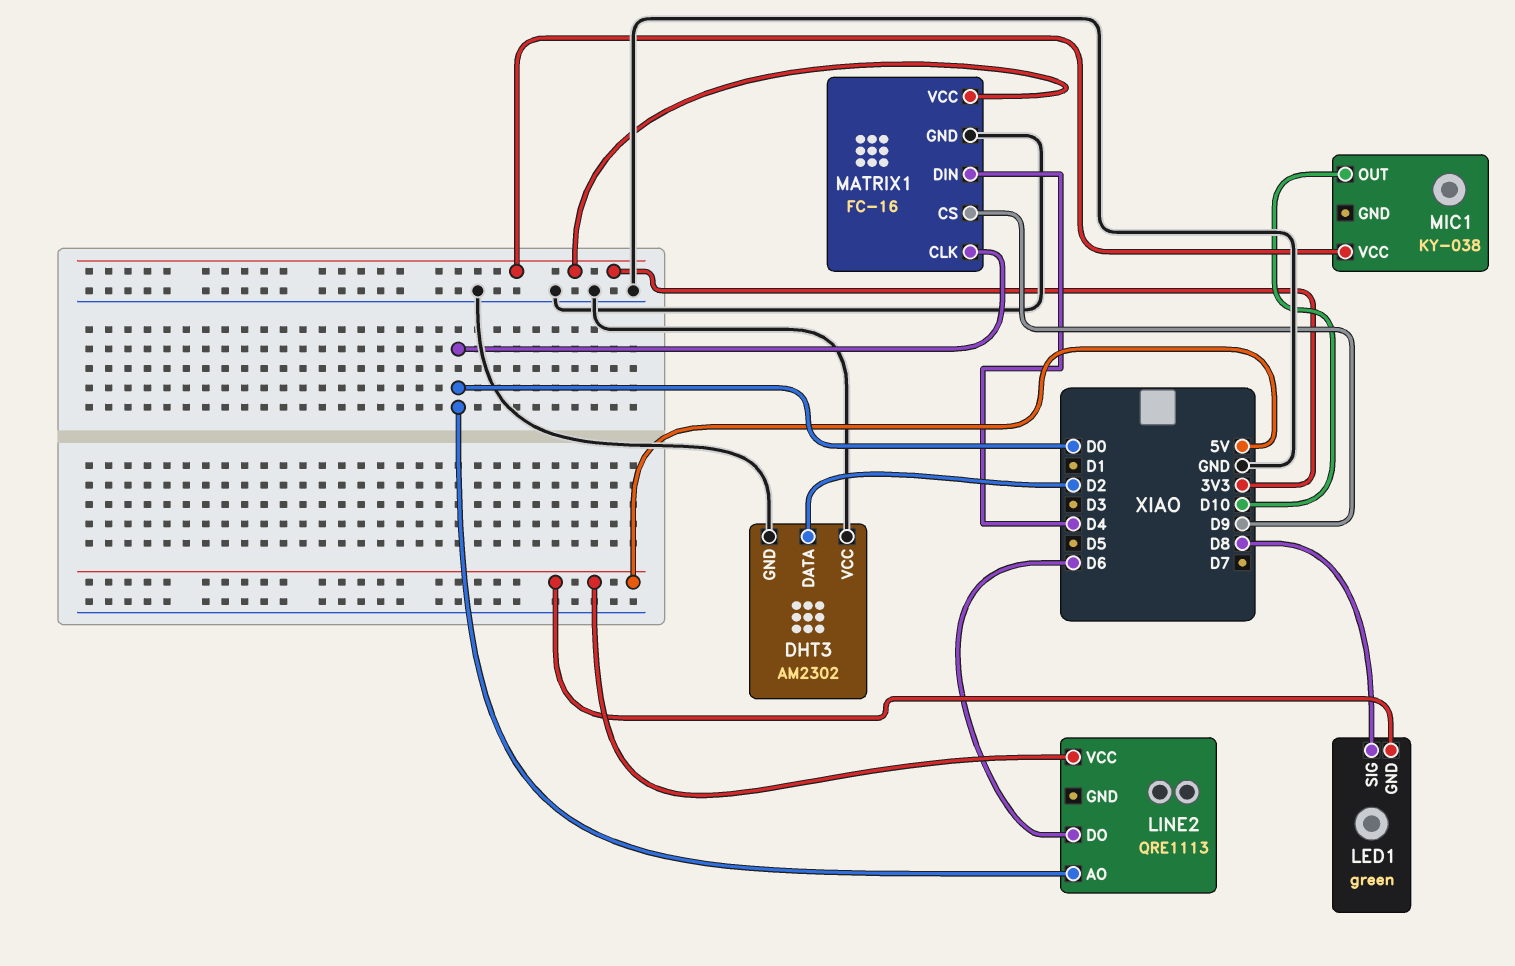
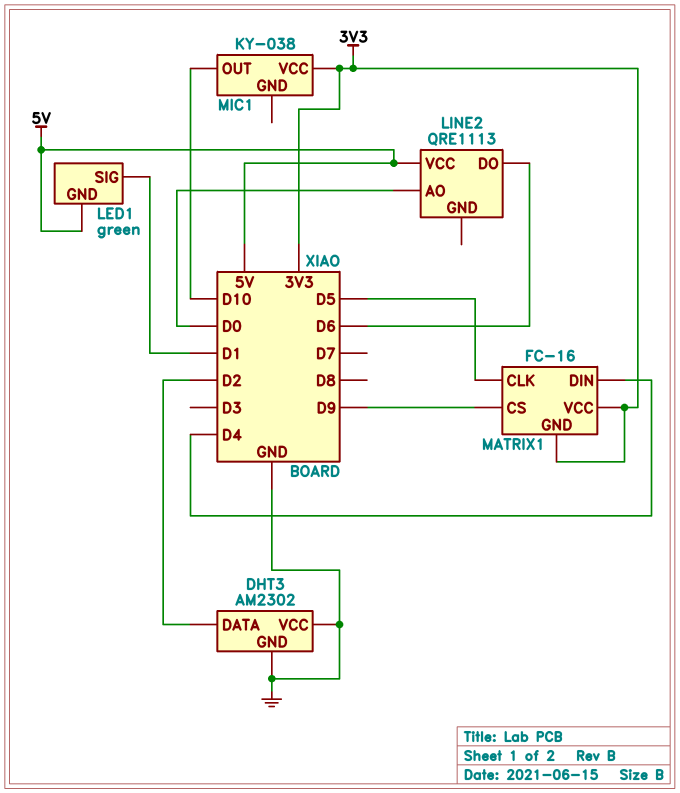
LED1 pin SIG: D8 -> D1
MATRIX1 pin CLK: D0 -> D5
MATRIX1 pin GND: GND -> 3V3

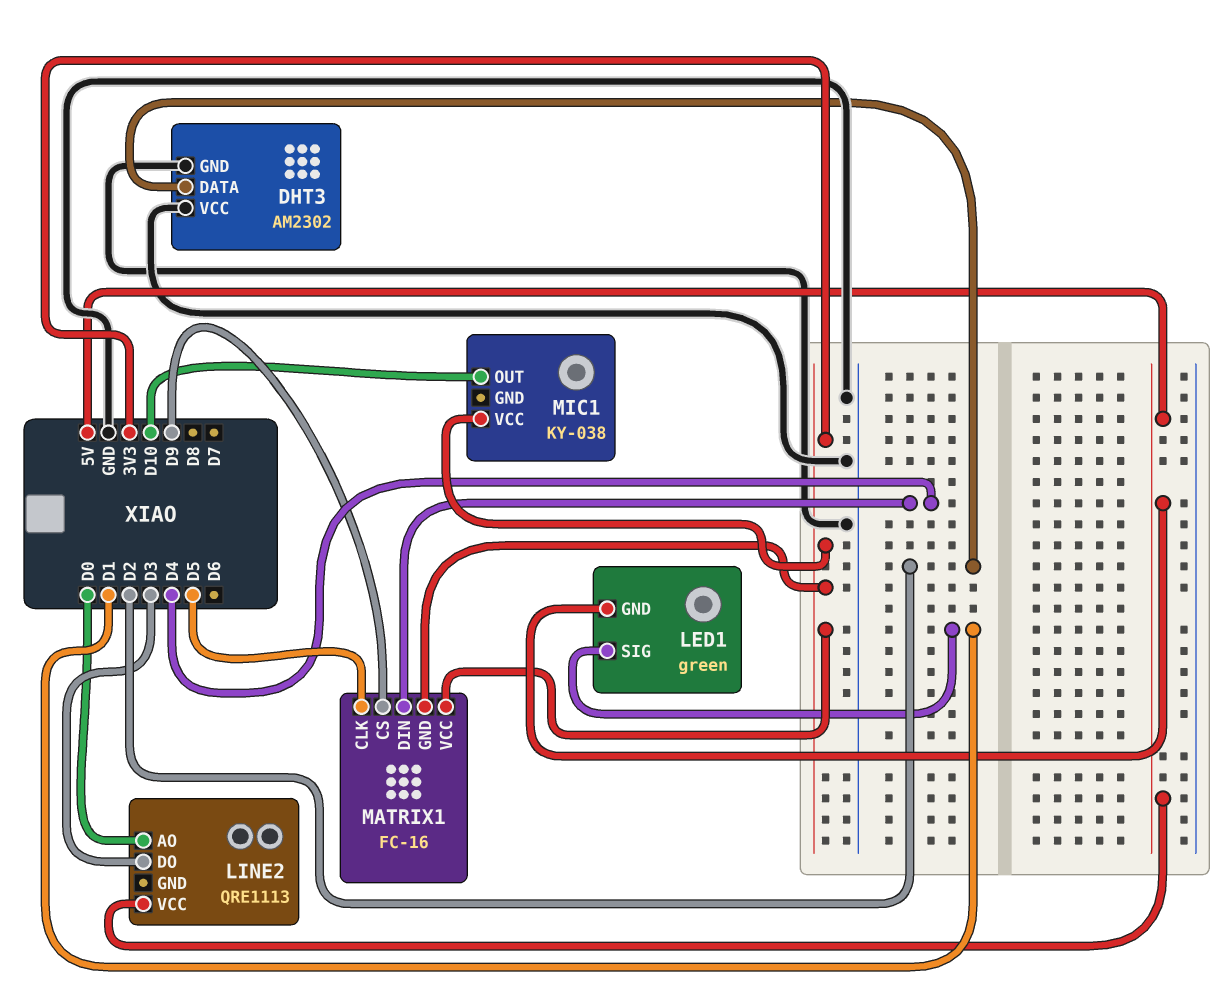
LINE2 pin DO: D6 -> D3

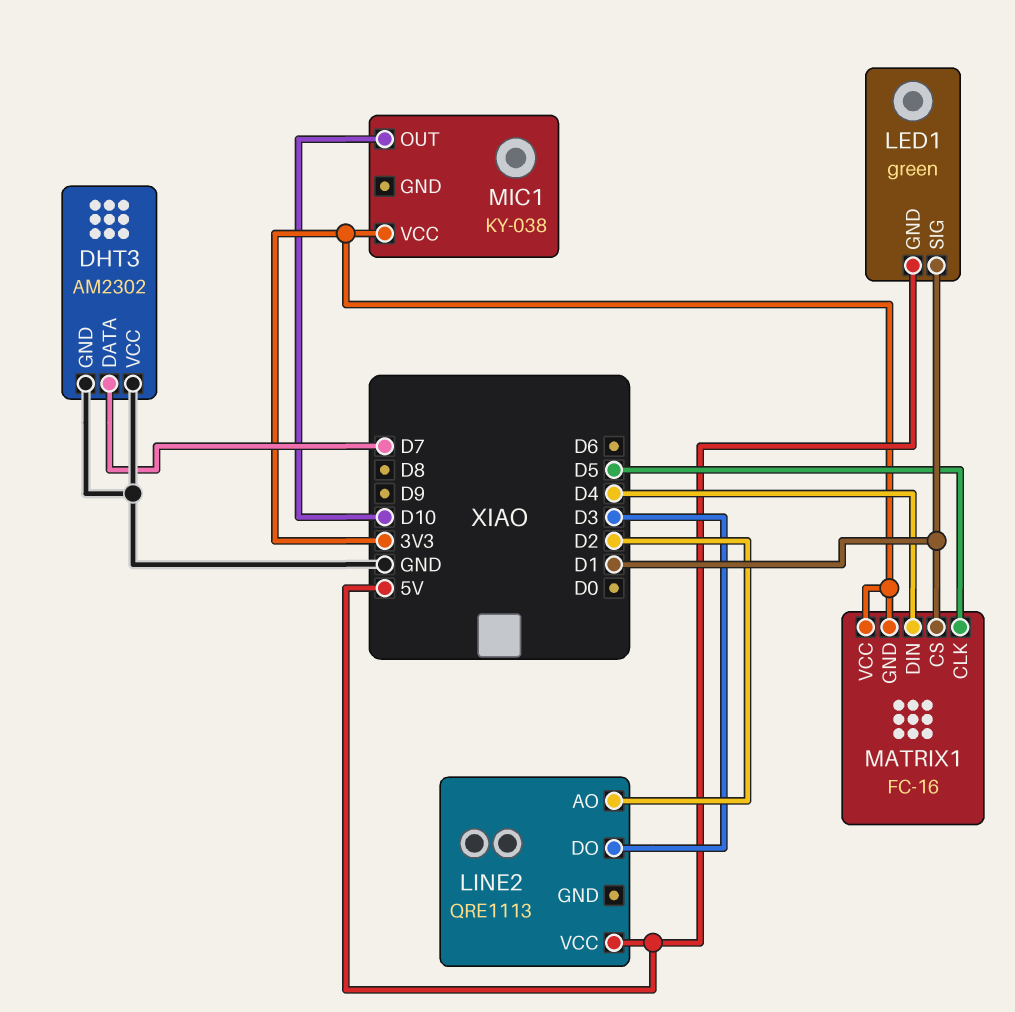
DHT3 pin DATA: D2 -> D7
LINE2 pin AO: D0 -> D2
MATRIX1 pin CS: D9 -> D1

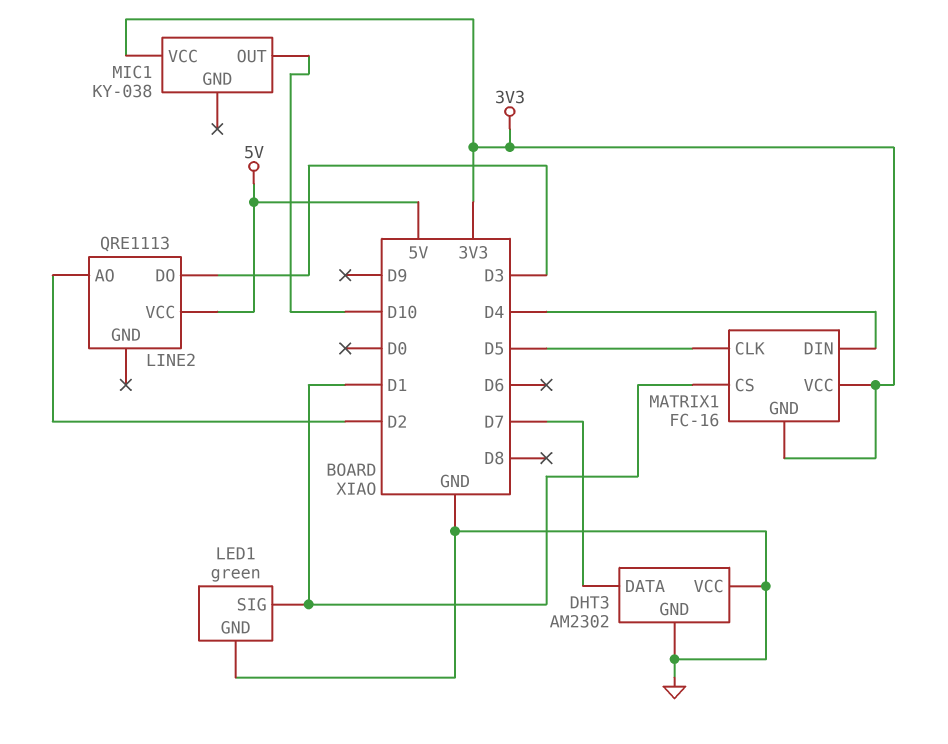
LED1 pin GND: 5V -> GND

